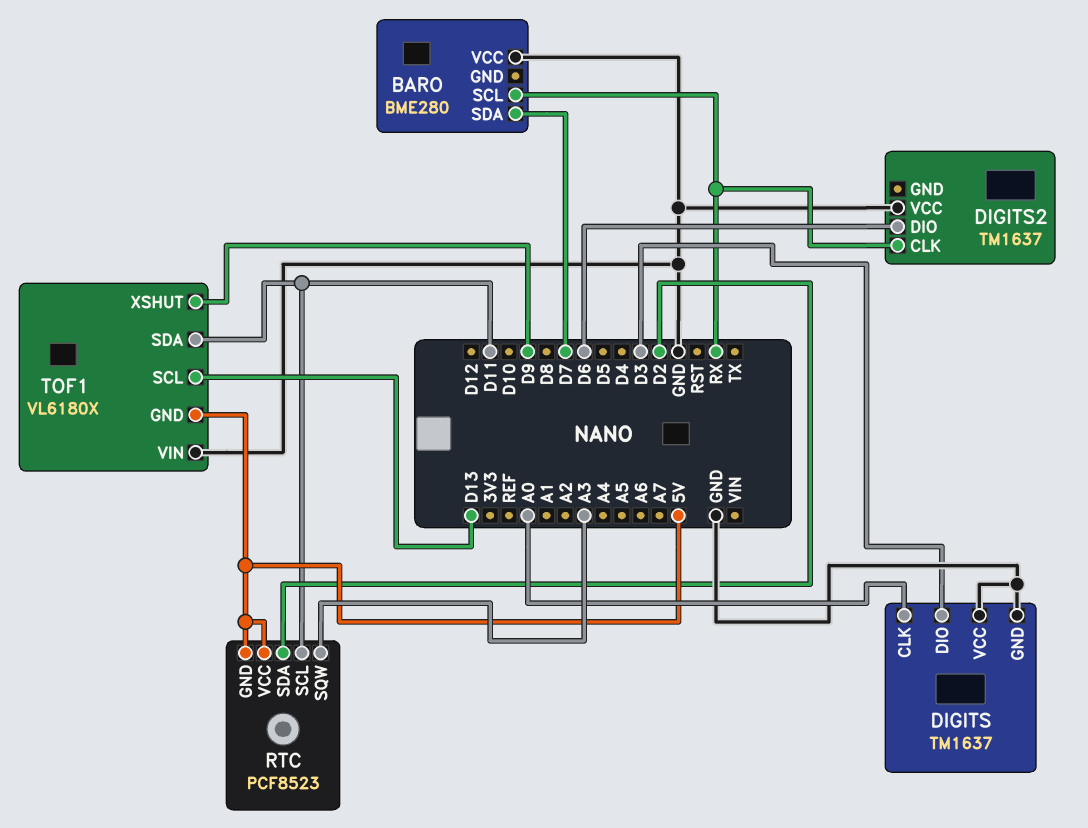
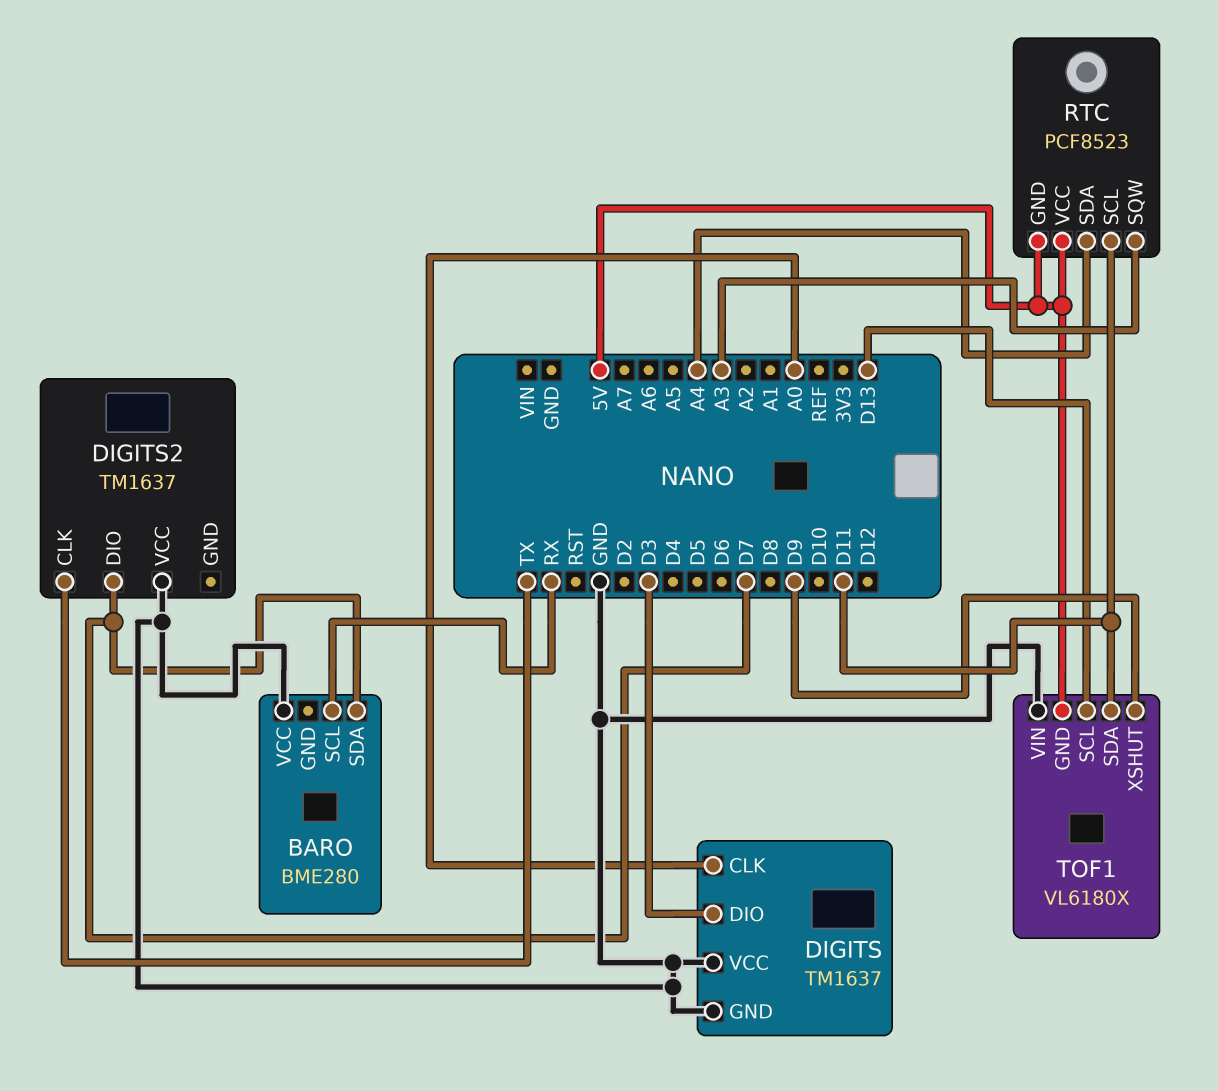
DIGITS2 pin CLK: RX -> TX
DIGITS2 pin DIO: D6 -> D7
RTC pin SDA: D2 -> A4

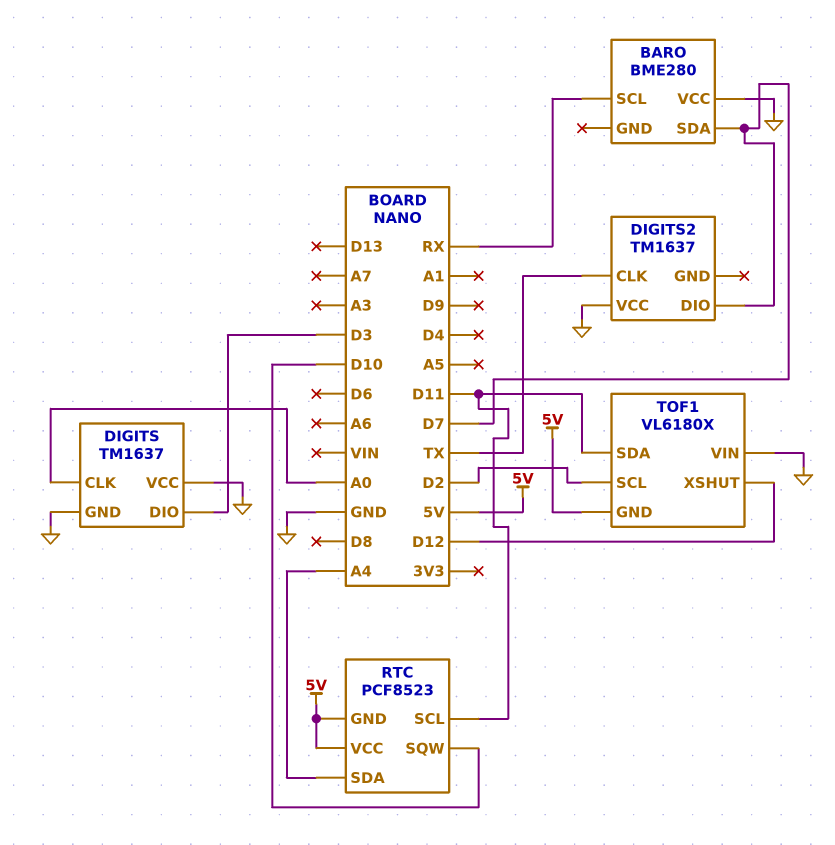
RTC pin SQW: A3 -> D10
TOF1 pin SCL: D13 -> D2
TOF1 pin XSHUT: D9 -> D12

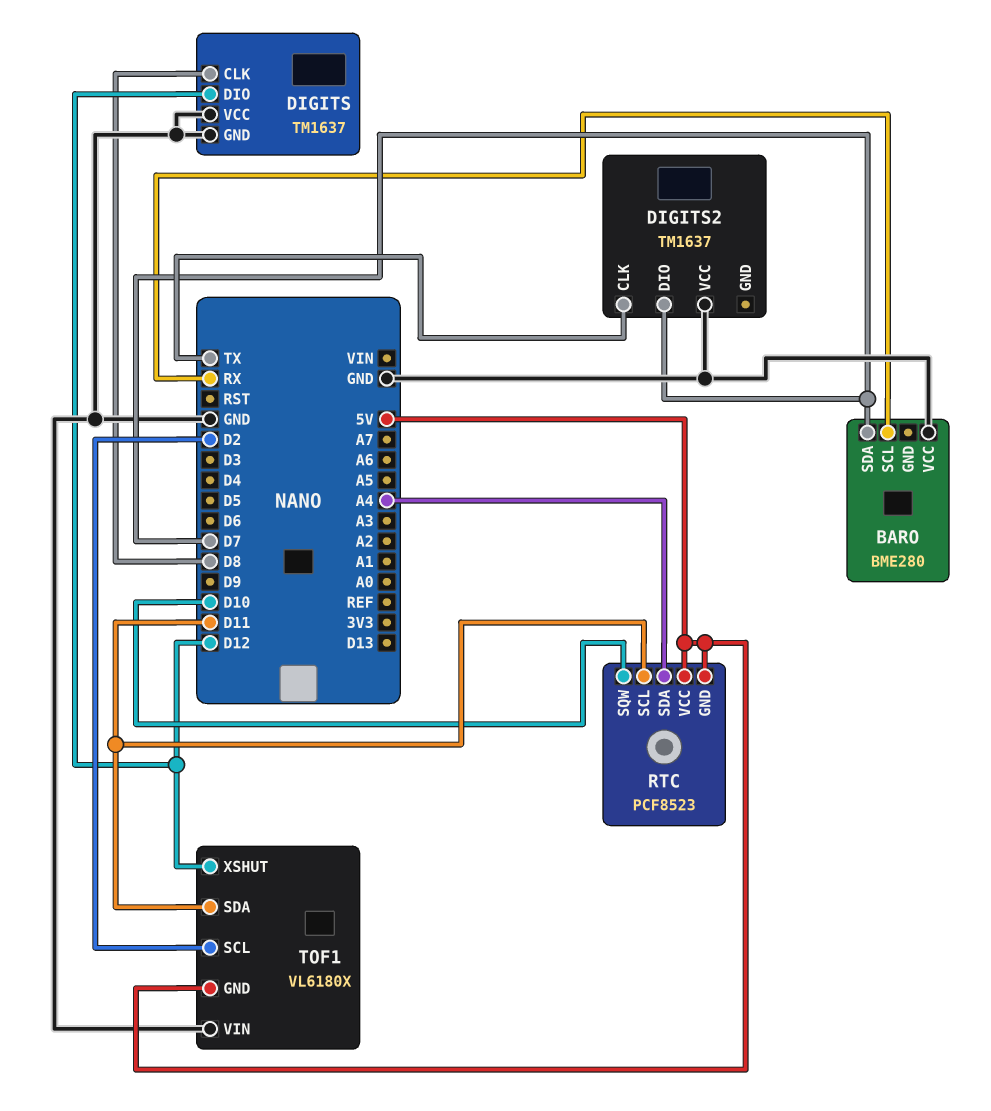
DIGITS pin CLK: A0 -> D8
DIGITS pin DIO: D3 -> D12

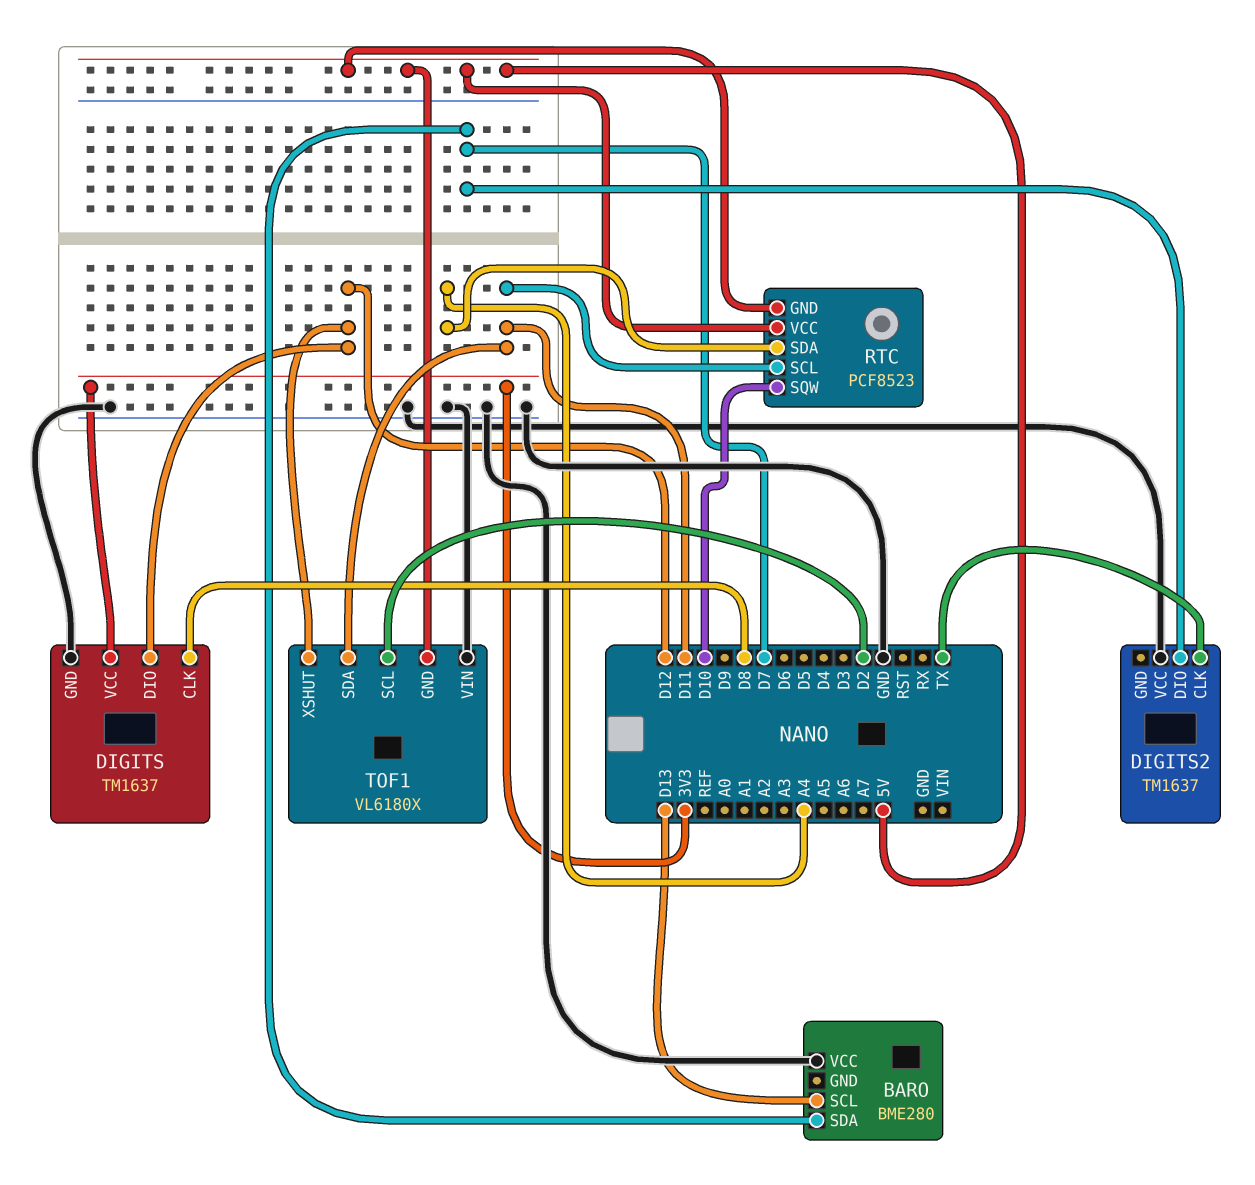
BARO pin SCL: RX -> D13
DIGITS pin VCC: GND -> 3V3

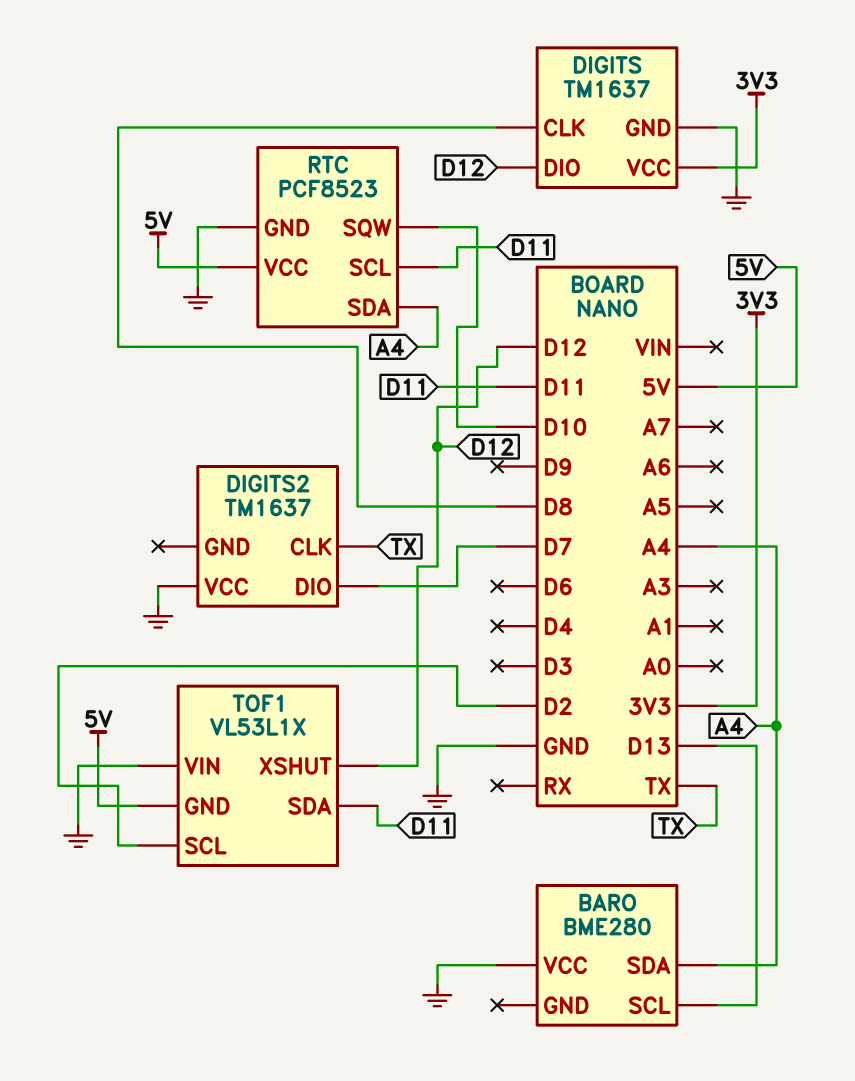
BARO pin SDA: D7 -> A4
RTC pin GND: 5V -> GND
TOF1: VL6180X -> VL53L1X

